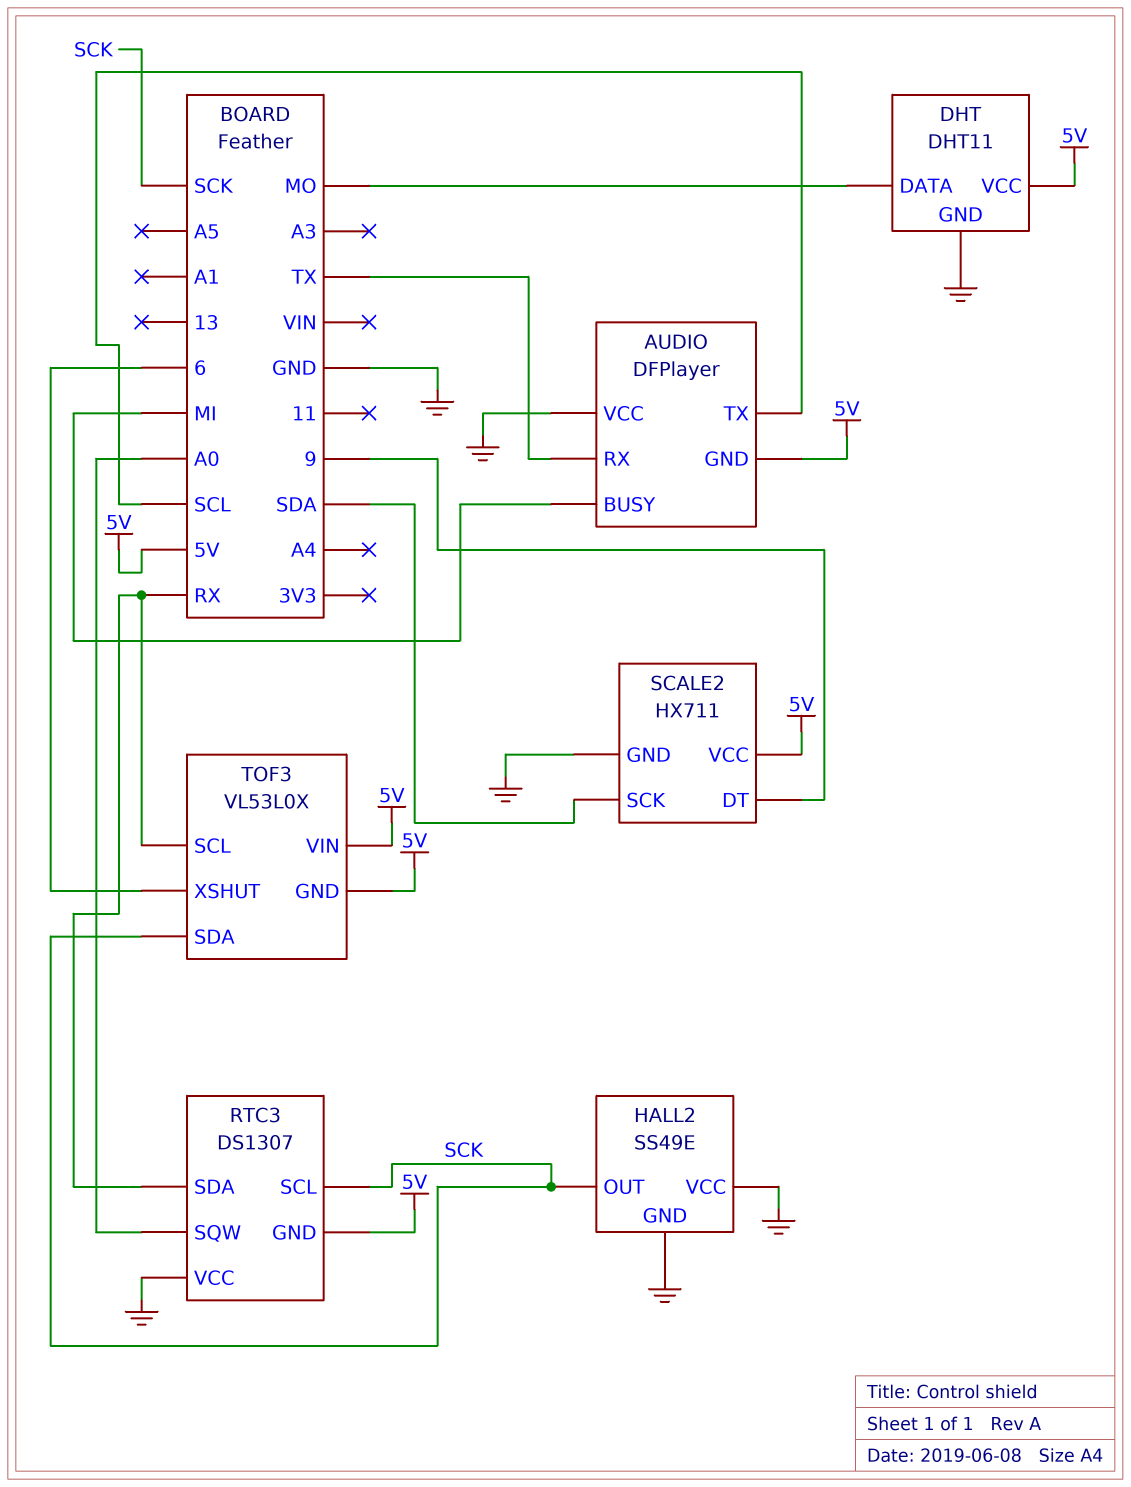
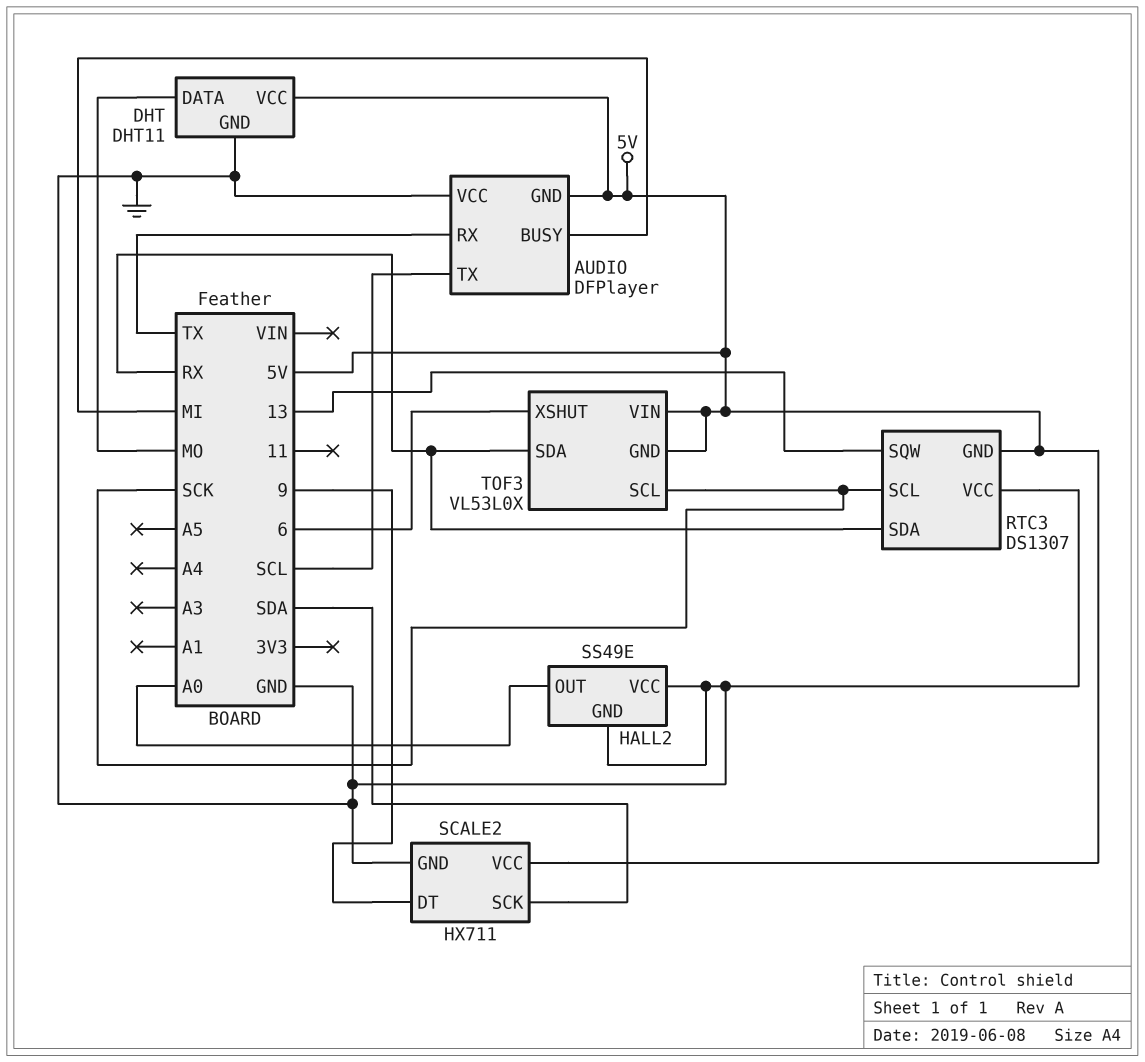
HALL2 pin OUT: SCK -> A0
RTC3 pin SQW: A0 -> 13
TOF3 pin SCL: RX -> SCK
TOF3 pin SDA: SCK -> RX

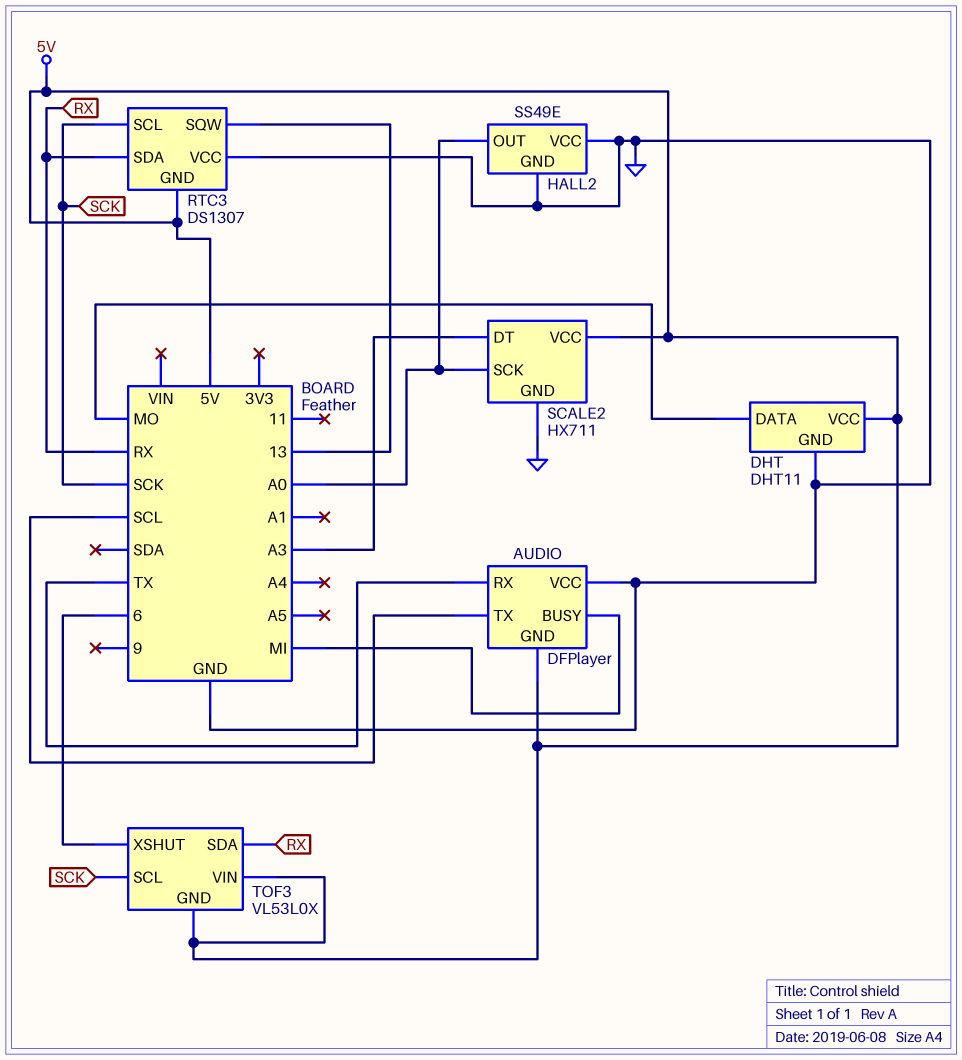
SCALE2 pin DT: 9 -> A3
SCALE2 pin SCK: SDA -> A0

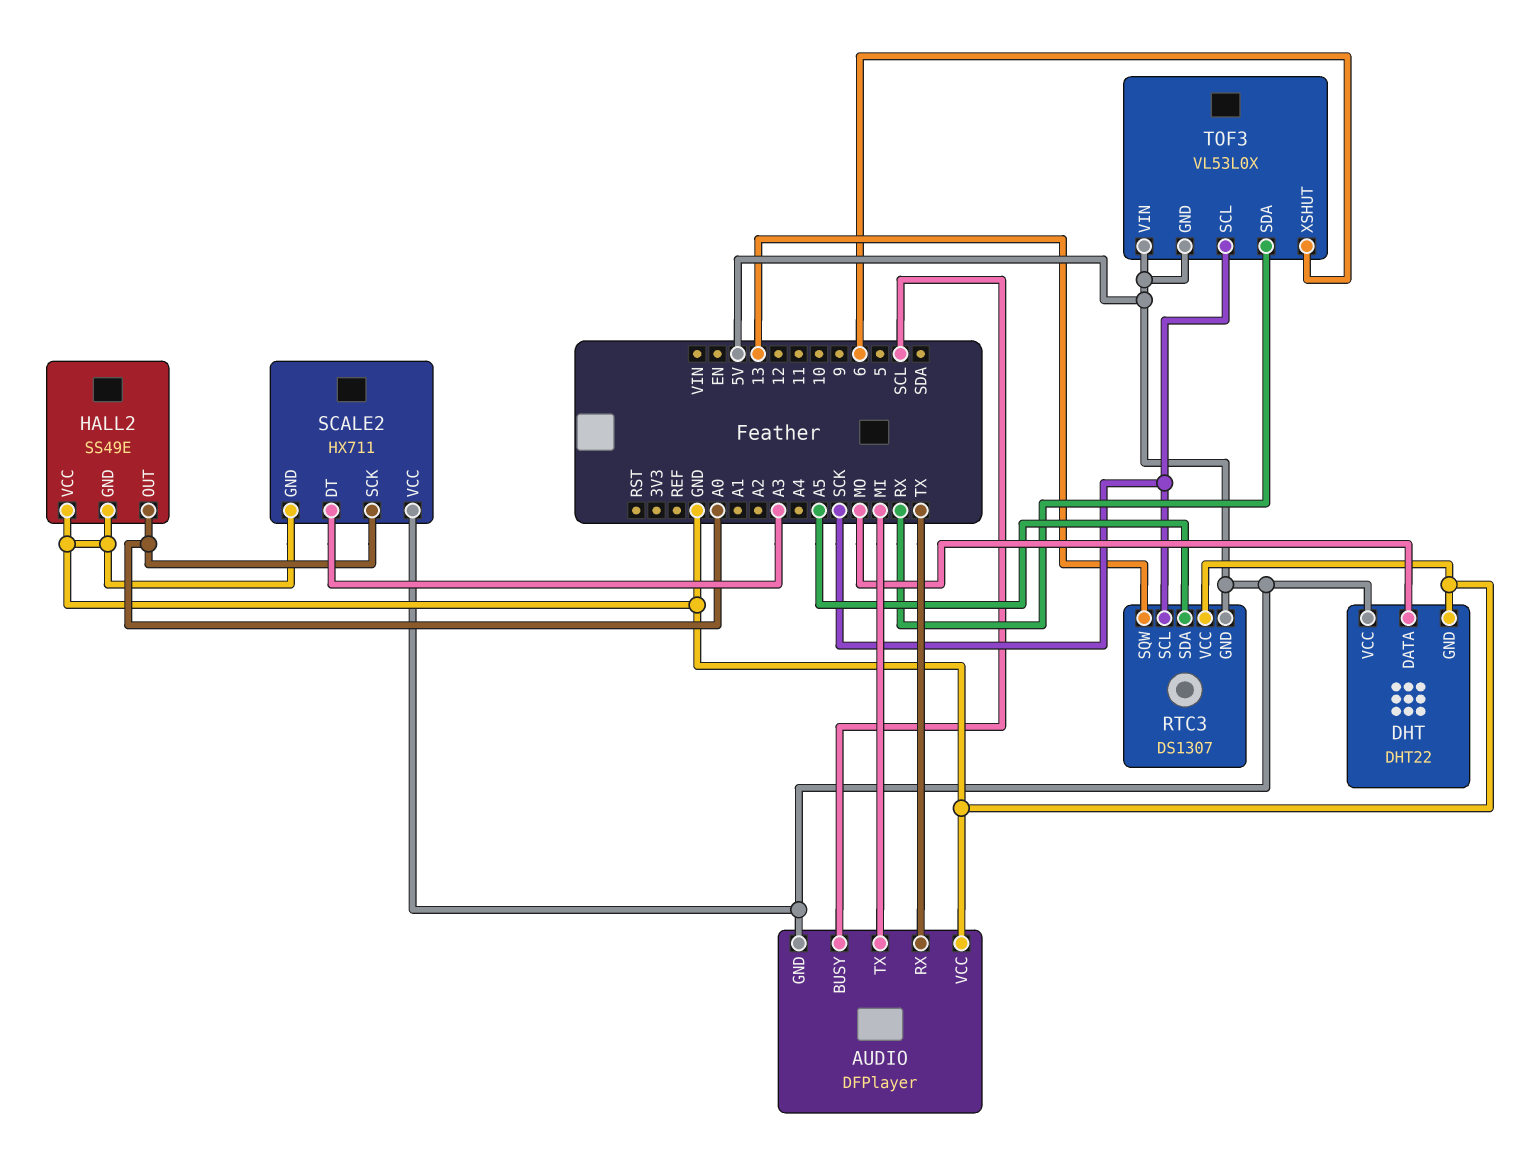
AUDIO pin BUSY: MI -> SCL
AUDIO pin TX: SCL -> MI
DHT: DHT11 -> DHT22
RTC3 pin SDA: RX -> A5

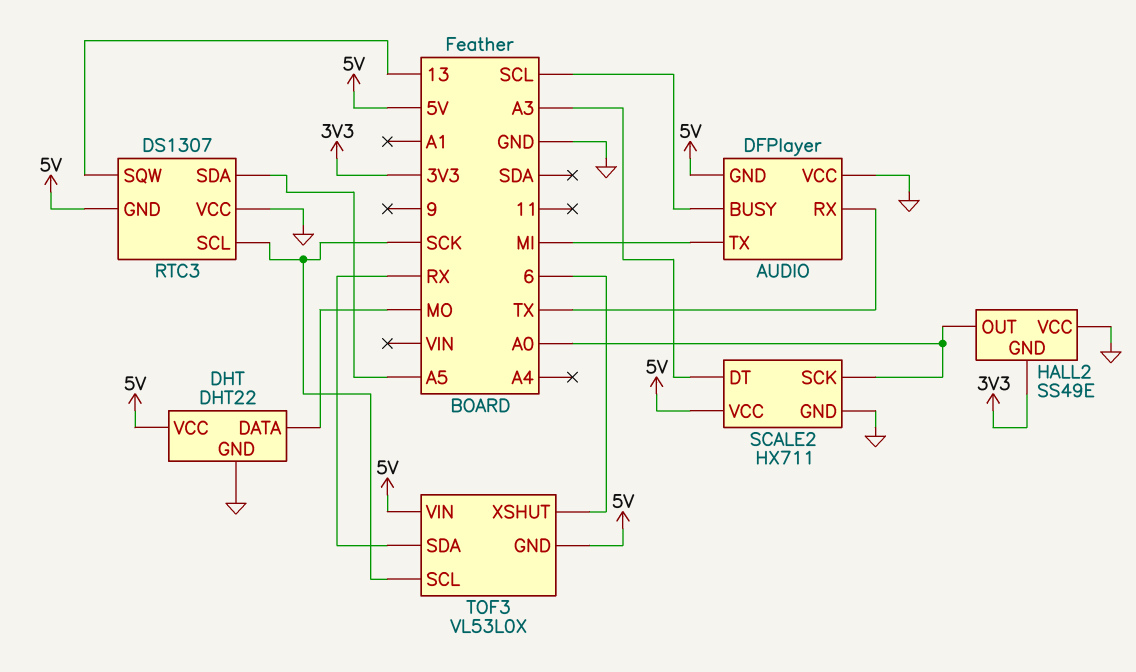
HALL2 pin GND: GND -> 3V3

